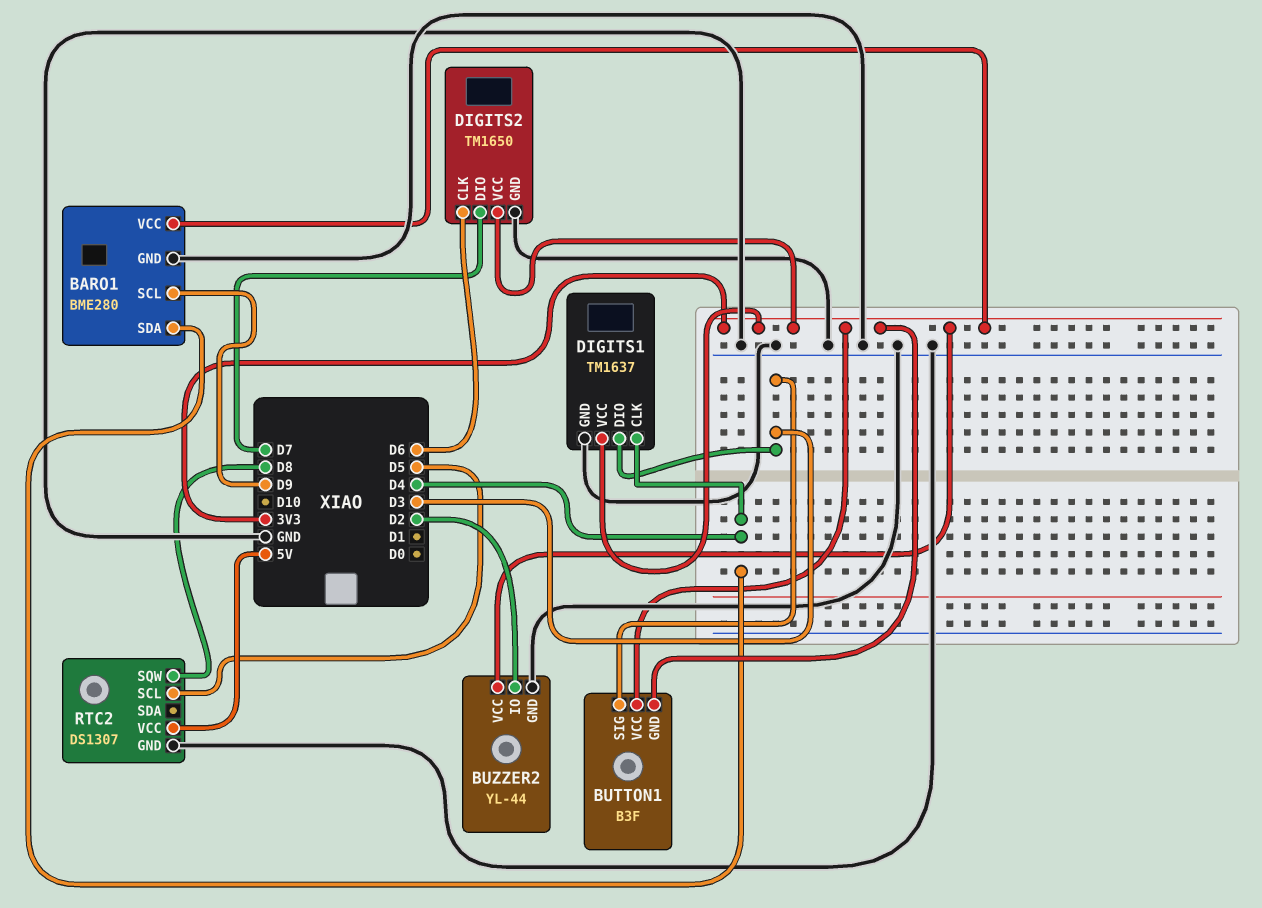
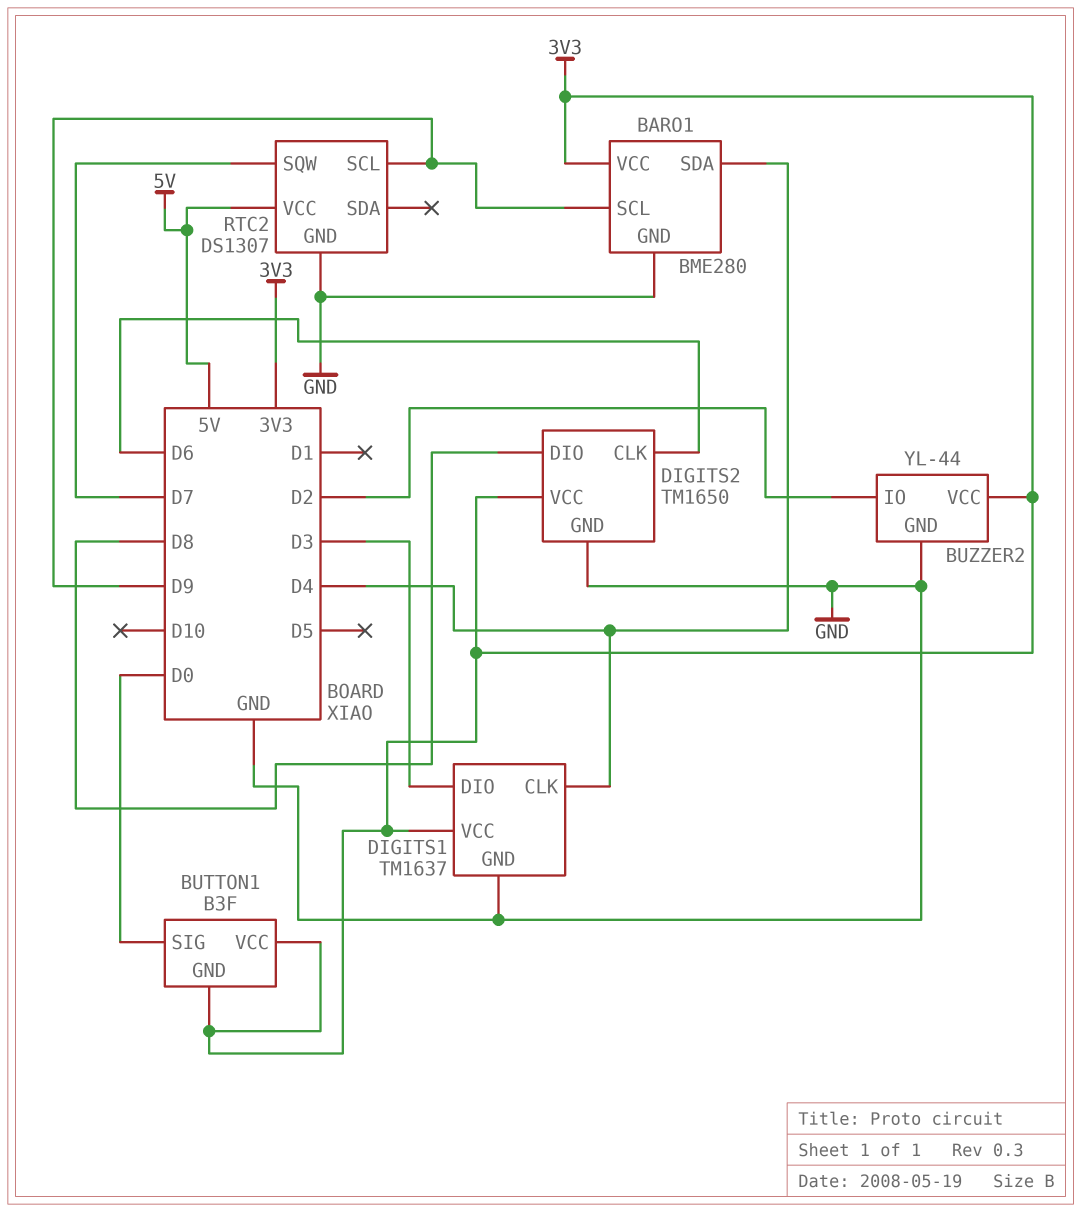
BUTTON1 pin SIG: D3 -> D0
DIGITS2 pin DIO: D7 -> D8
RTC2 pin SCL: D5 -> D9
RTC2 pin SQW: D8 -> D7

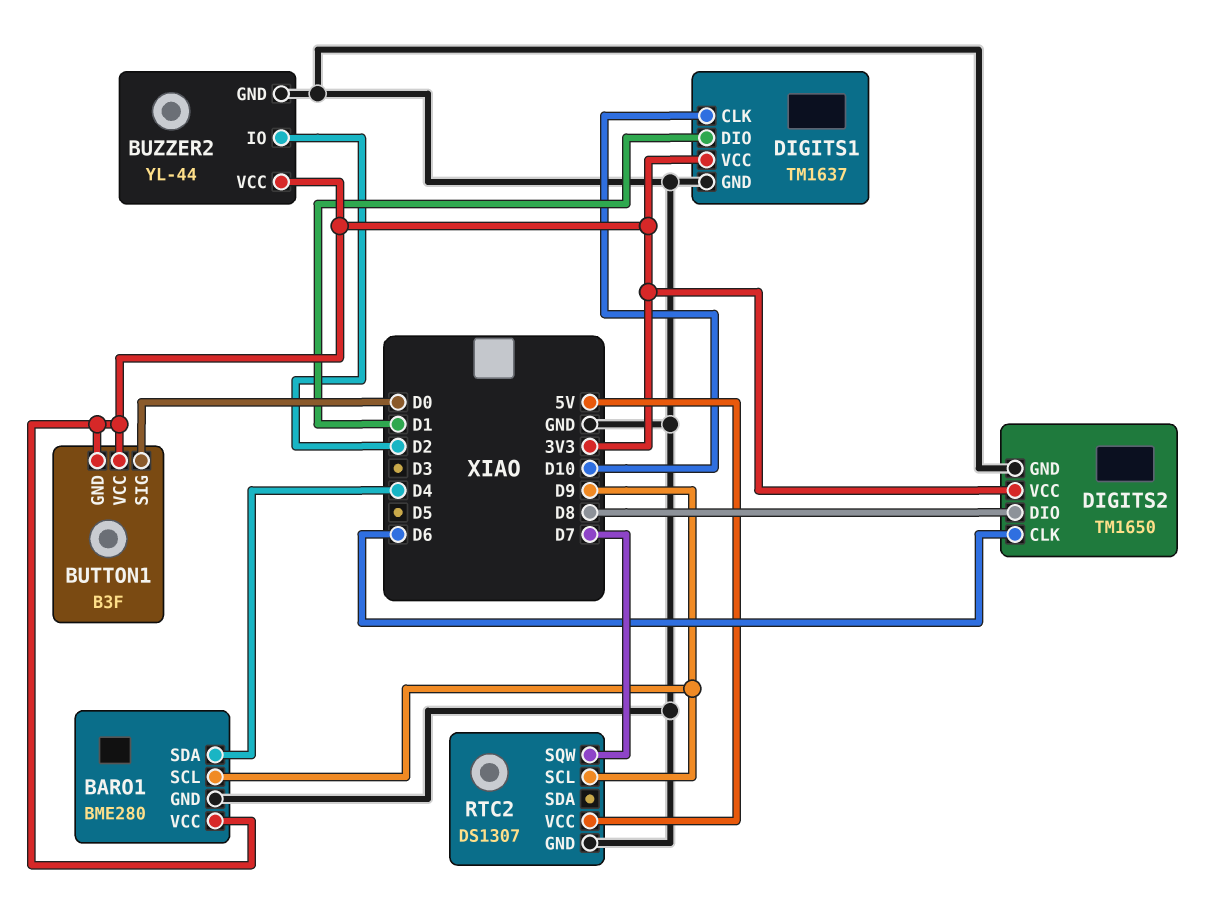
DIGITS1 pin CLK: D4 -> D10
DIGITS1 pin DIO: D3 -> D1

